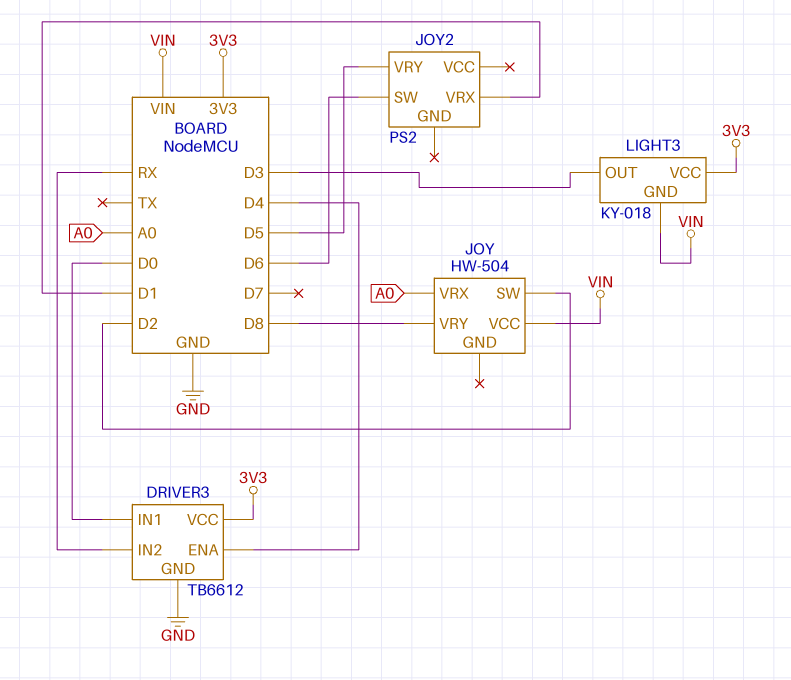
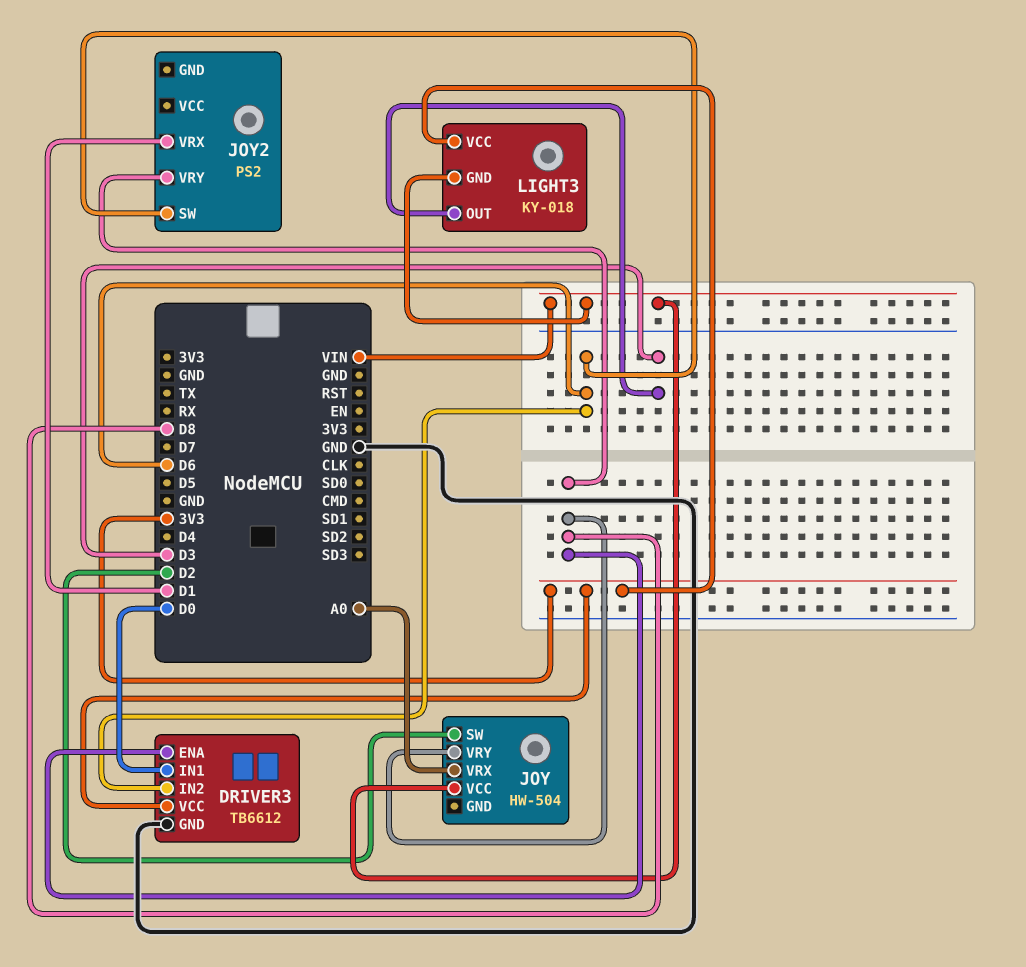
DRIVER3 pin ENA: D4 -> D8
DRIVER3 pin IN2: RX -> D6
JOY2 pin VRY: D5 -> D8

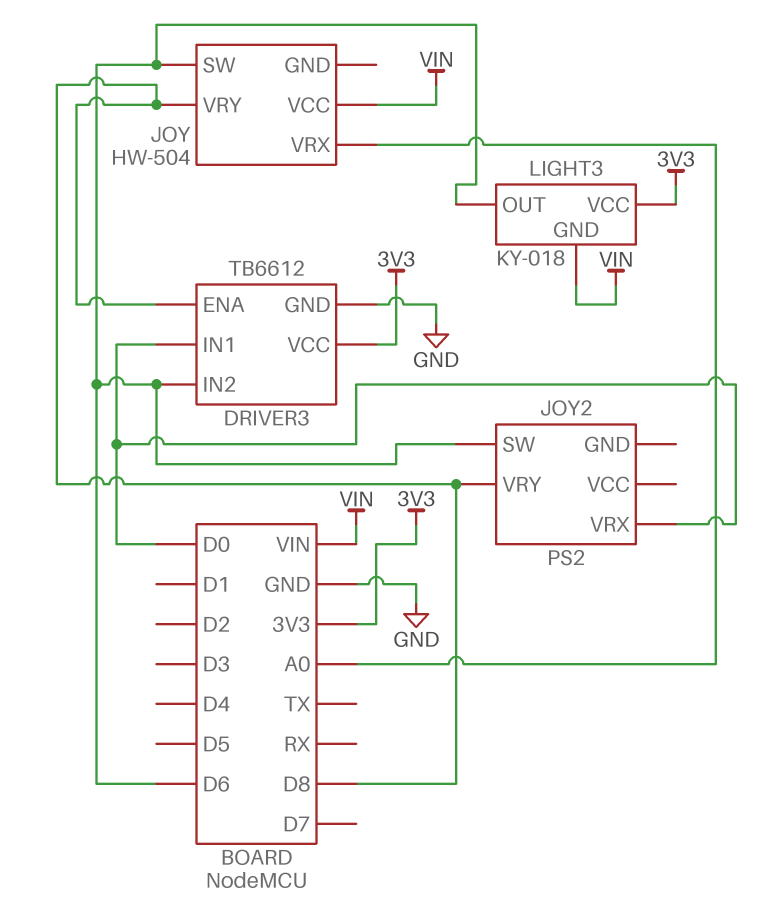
JOY pin SW: D2 -> D6
JOY2 pin VRX: D1 -> D0
LIGHT3 pin OUT: D3 -> D6

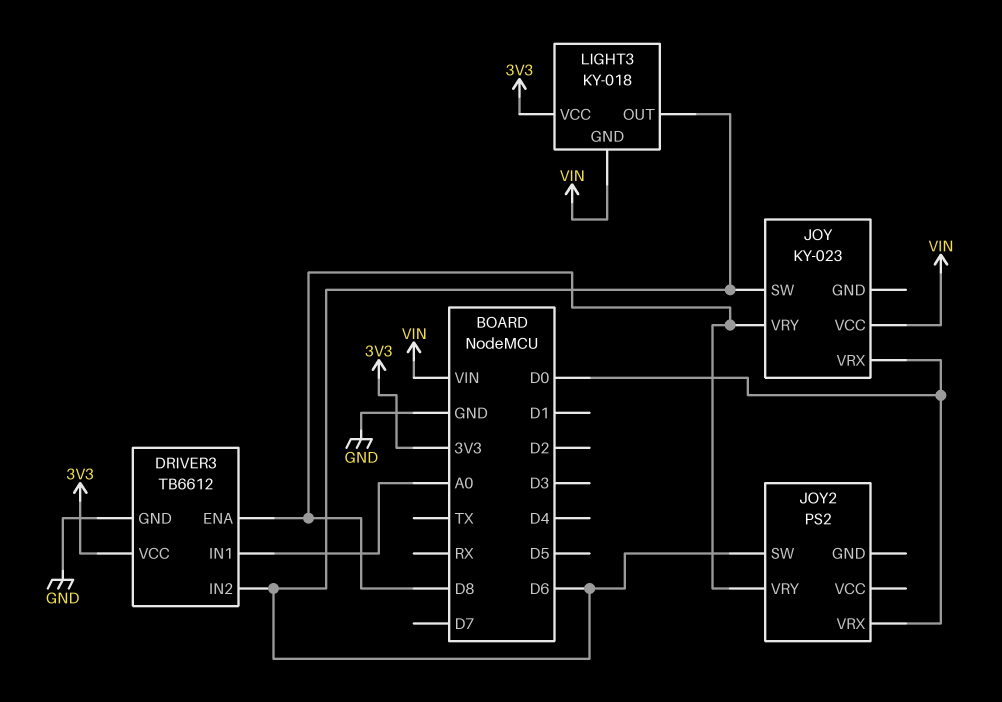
DRIVER3 pin IN1: D0 -> A0
JOY: HW-504 -> KY-023
JOY pin VRX: A0 -> D0

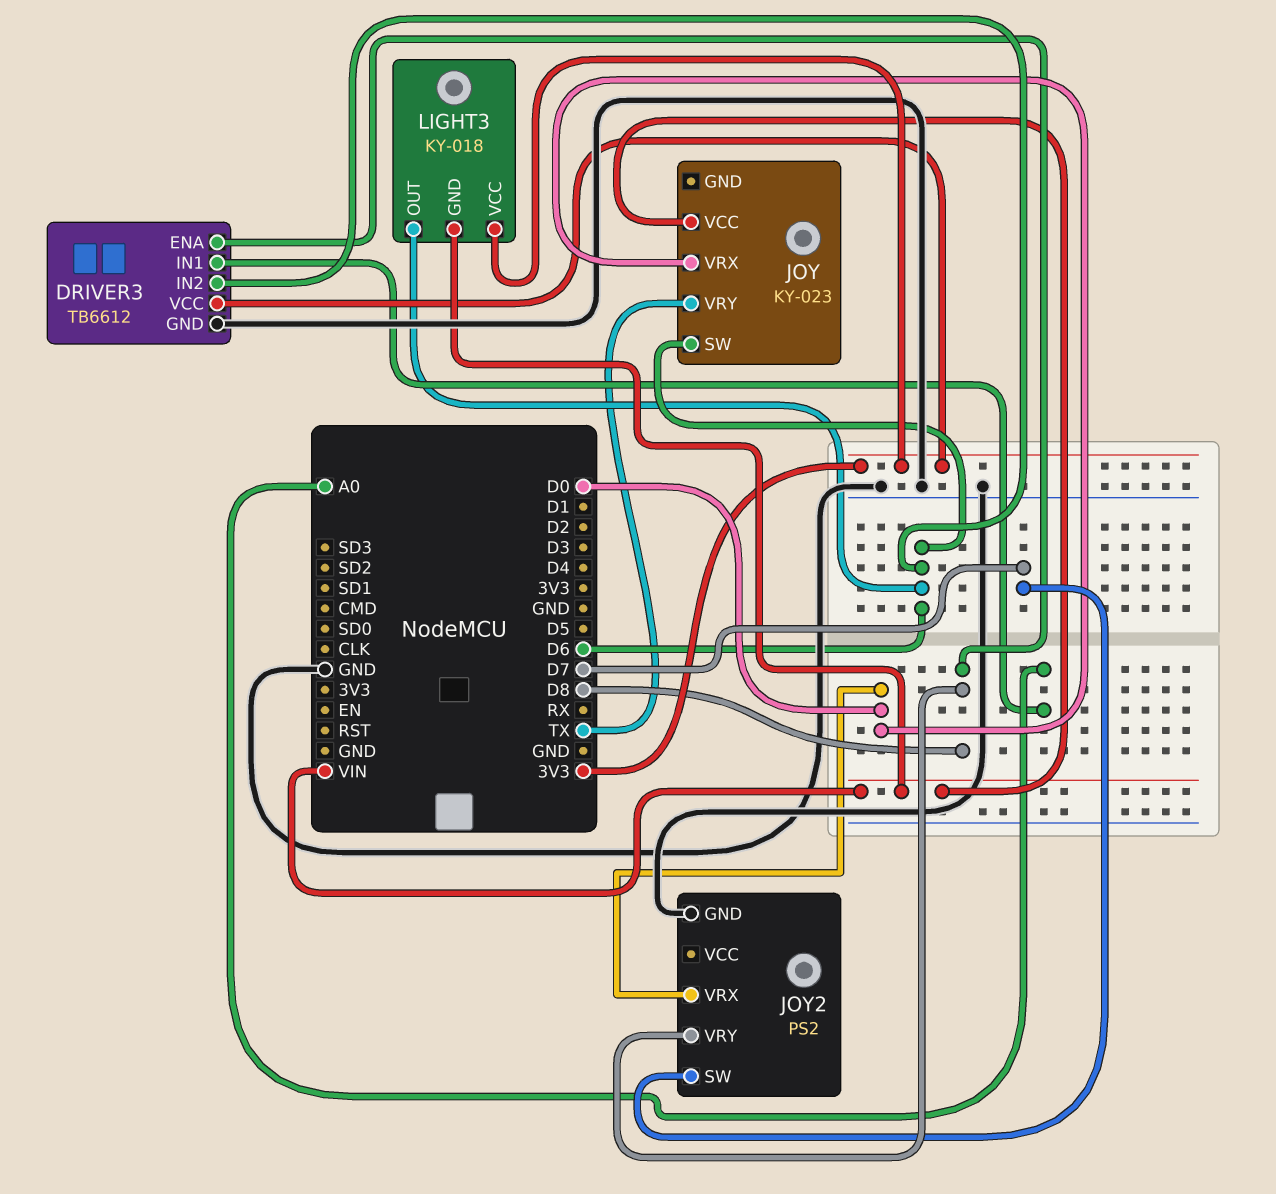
JOY pin VRY: D8 -> TX
JOY2 pin GND: none -> GND
JOY2 pin SW: D6 -> D7

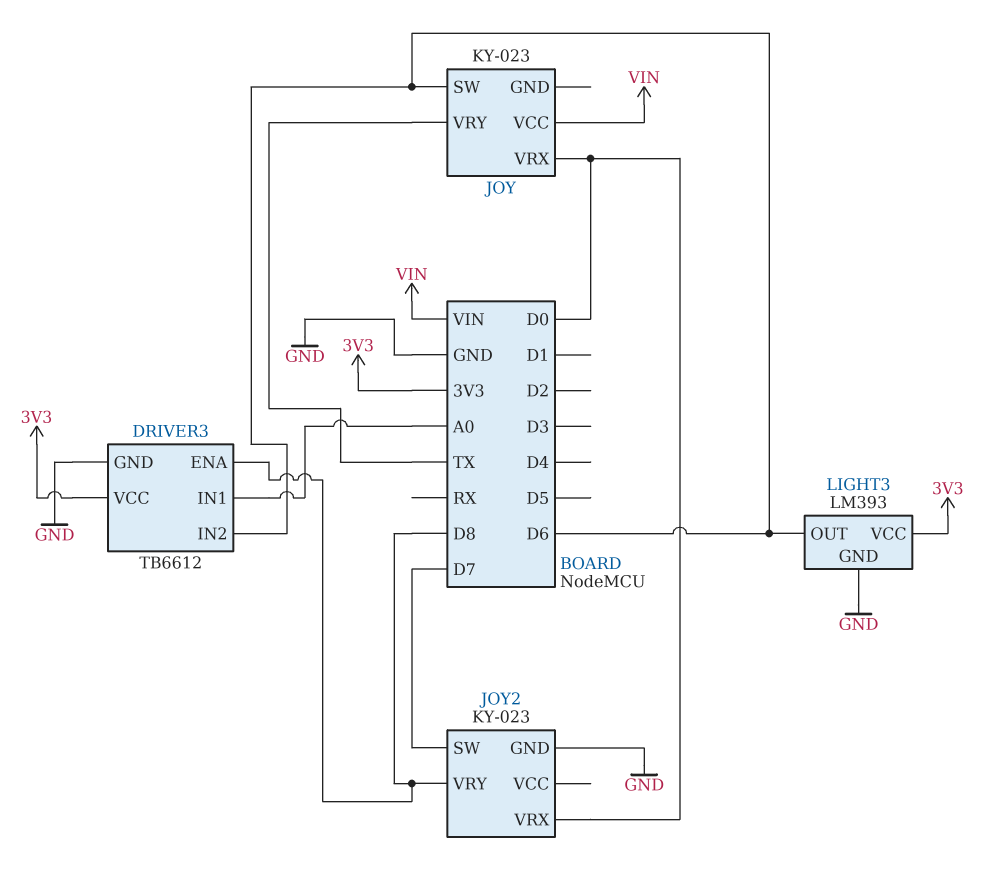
JOY2: PS2 -> KY-023
LIGHT3: KY-018 -> LM393
LIGHT3 pin GND: VIN -> GND

